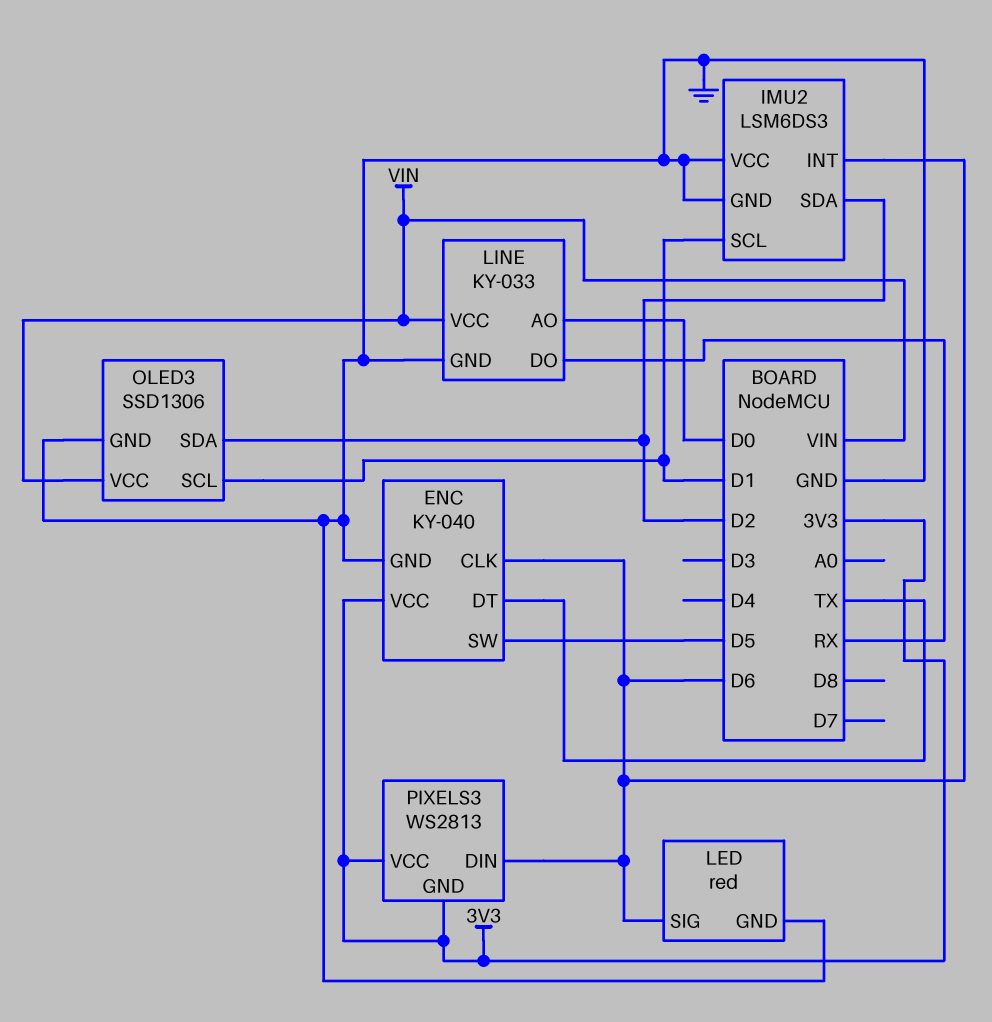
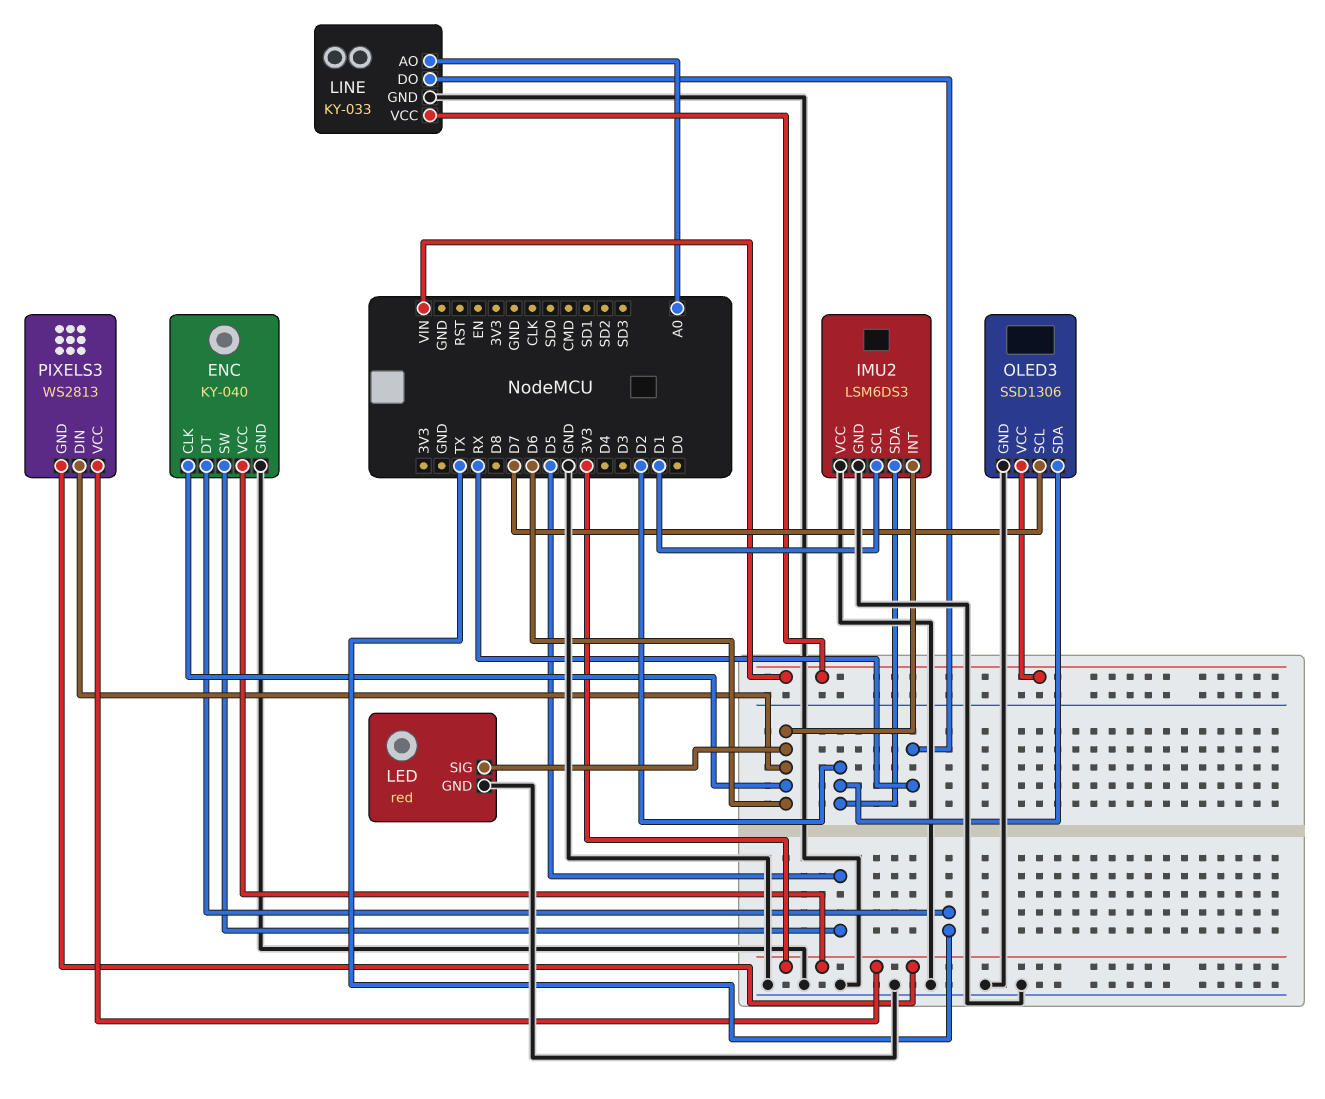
LINE pin AO: D0 -> A0
OLED3 pin SCL: D1 -> D7

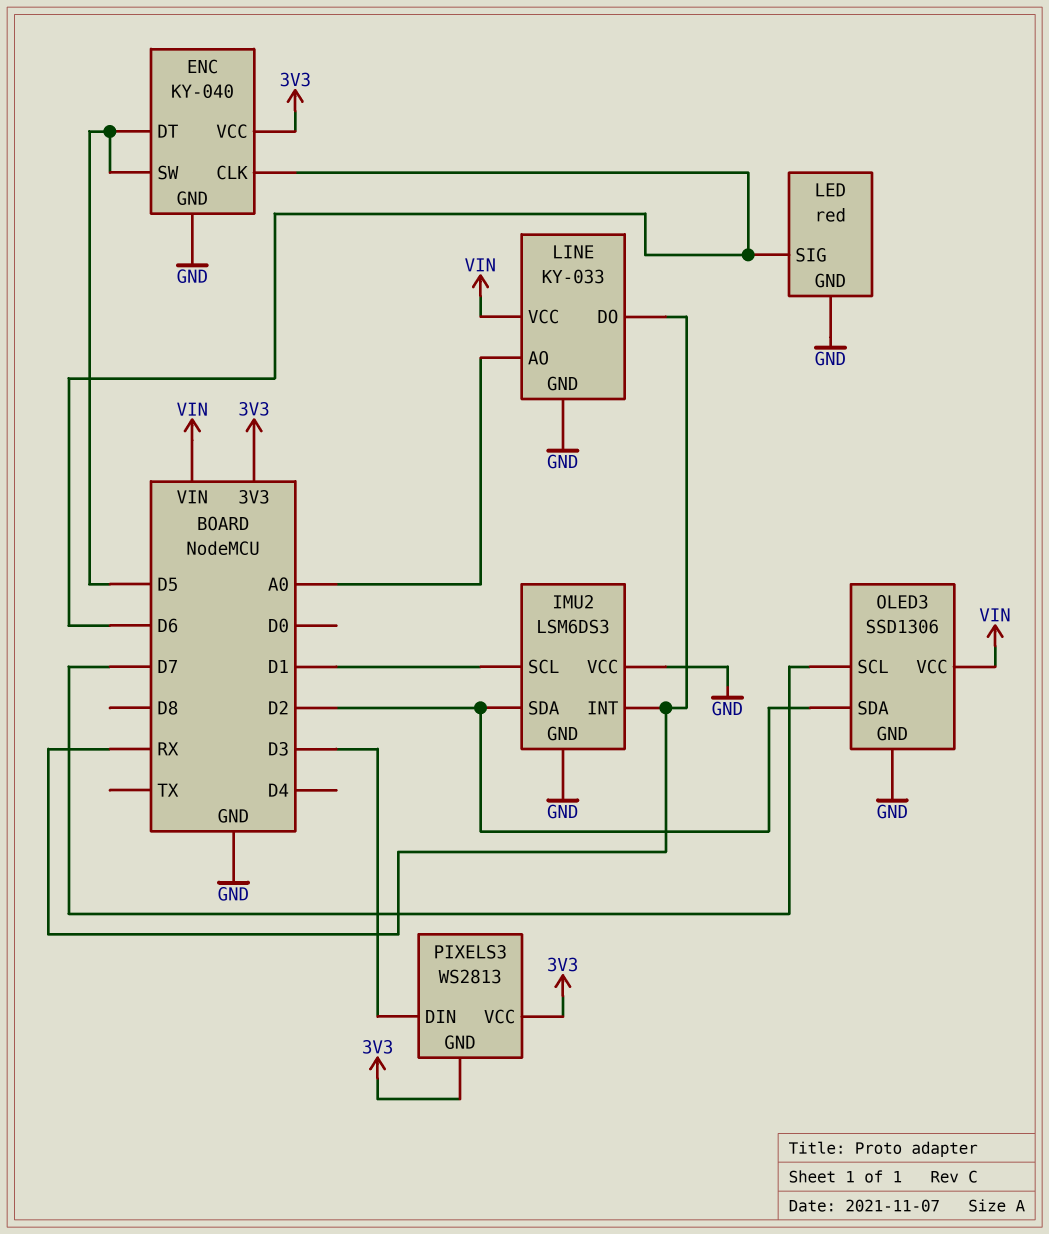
ENC pin DT: TX -> D5
IMU2 pin INT: D6 -> RX
PIXELS3 pin DIN: D6 -> D3

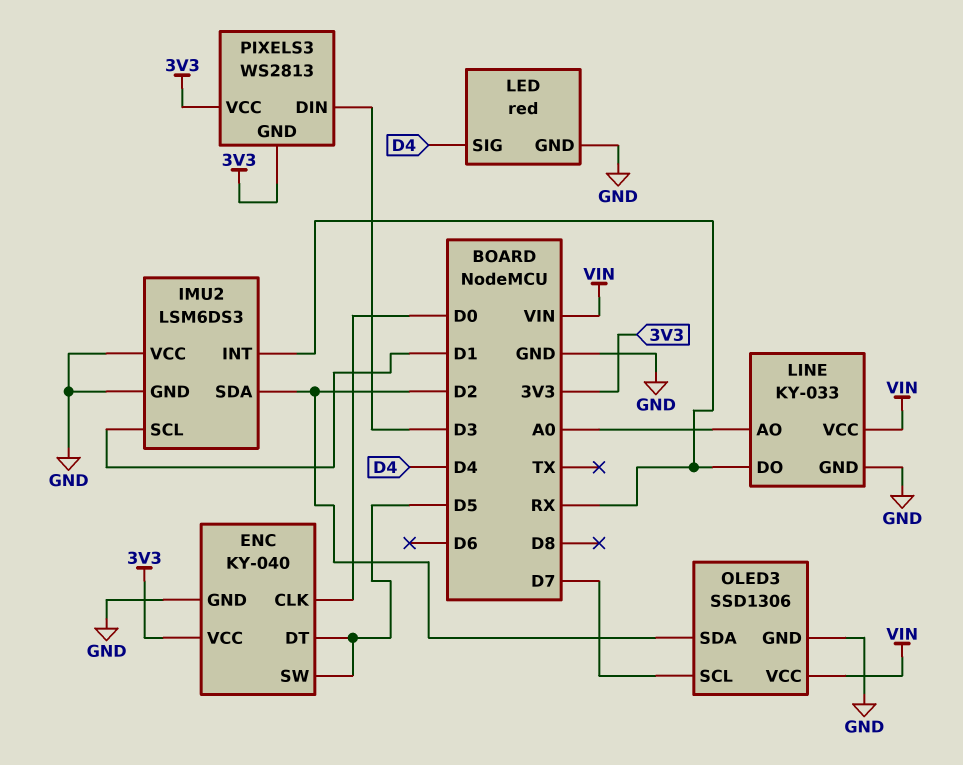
ENC pin CLK: D6 -> D0
LED pin SIG: D6 -> D4

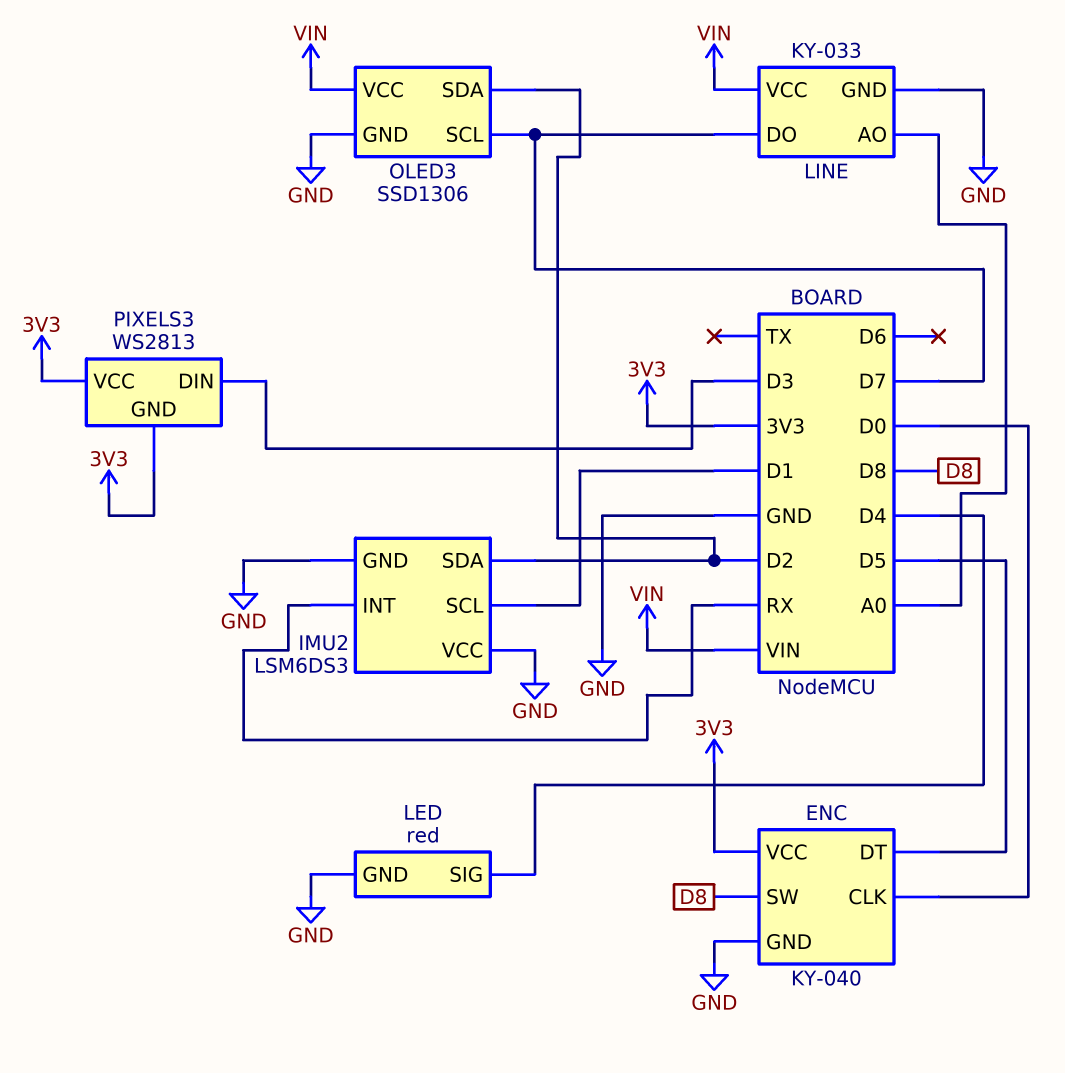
ENC pin SW: D5 -> D8
LINE pin DO: RX -> D7

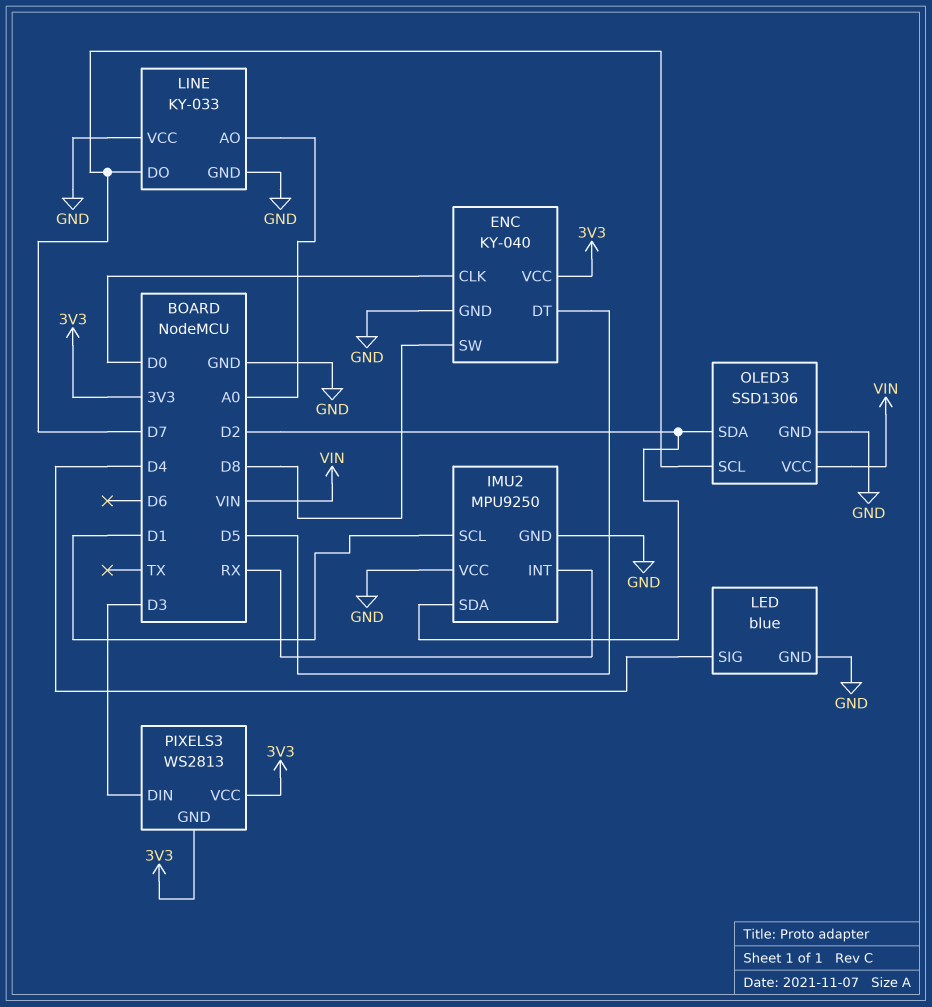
IMU2: LSM6DS3 -> MPU9250
LED: red -> blue
LINE pin VCC: VIN -> GND

